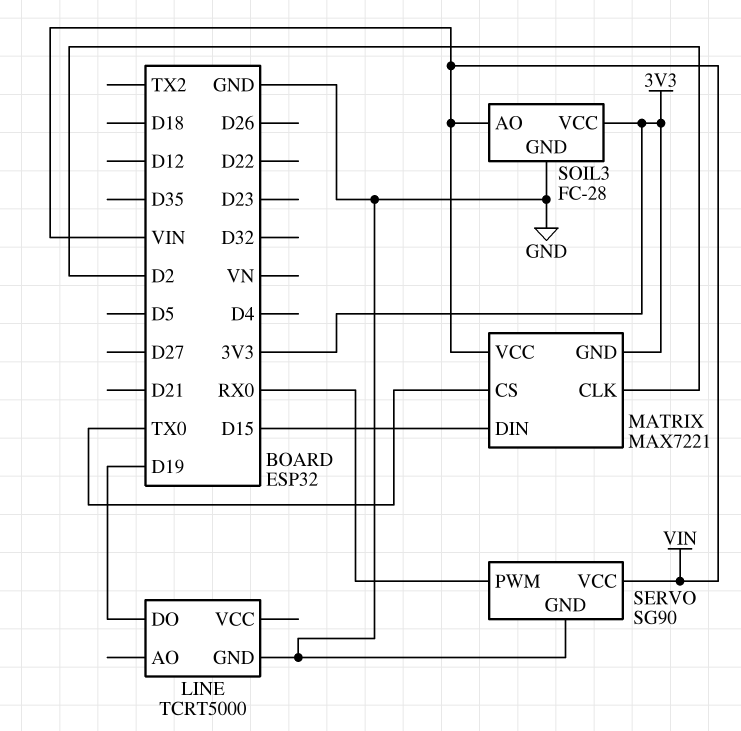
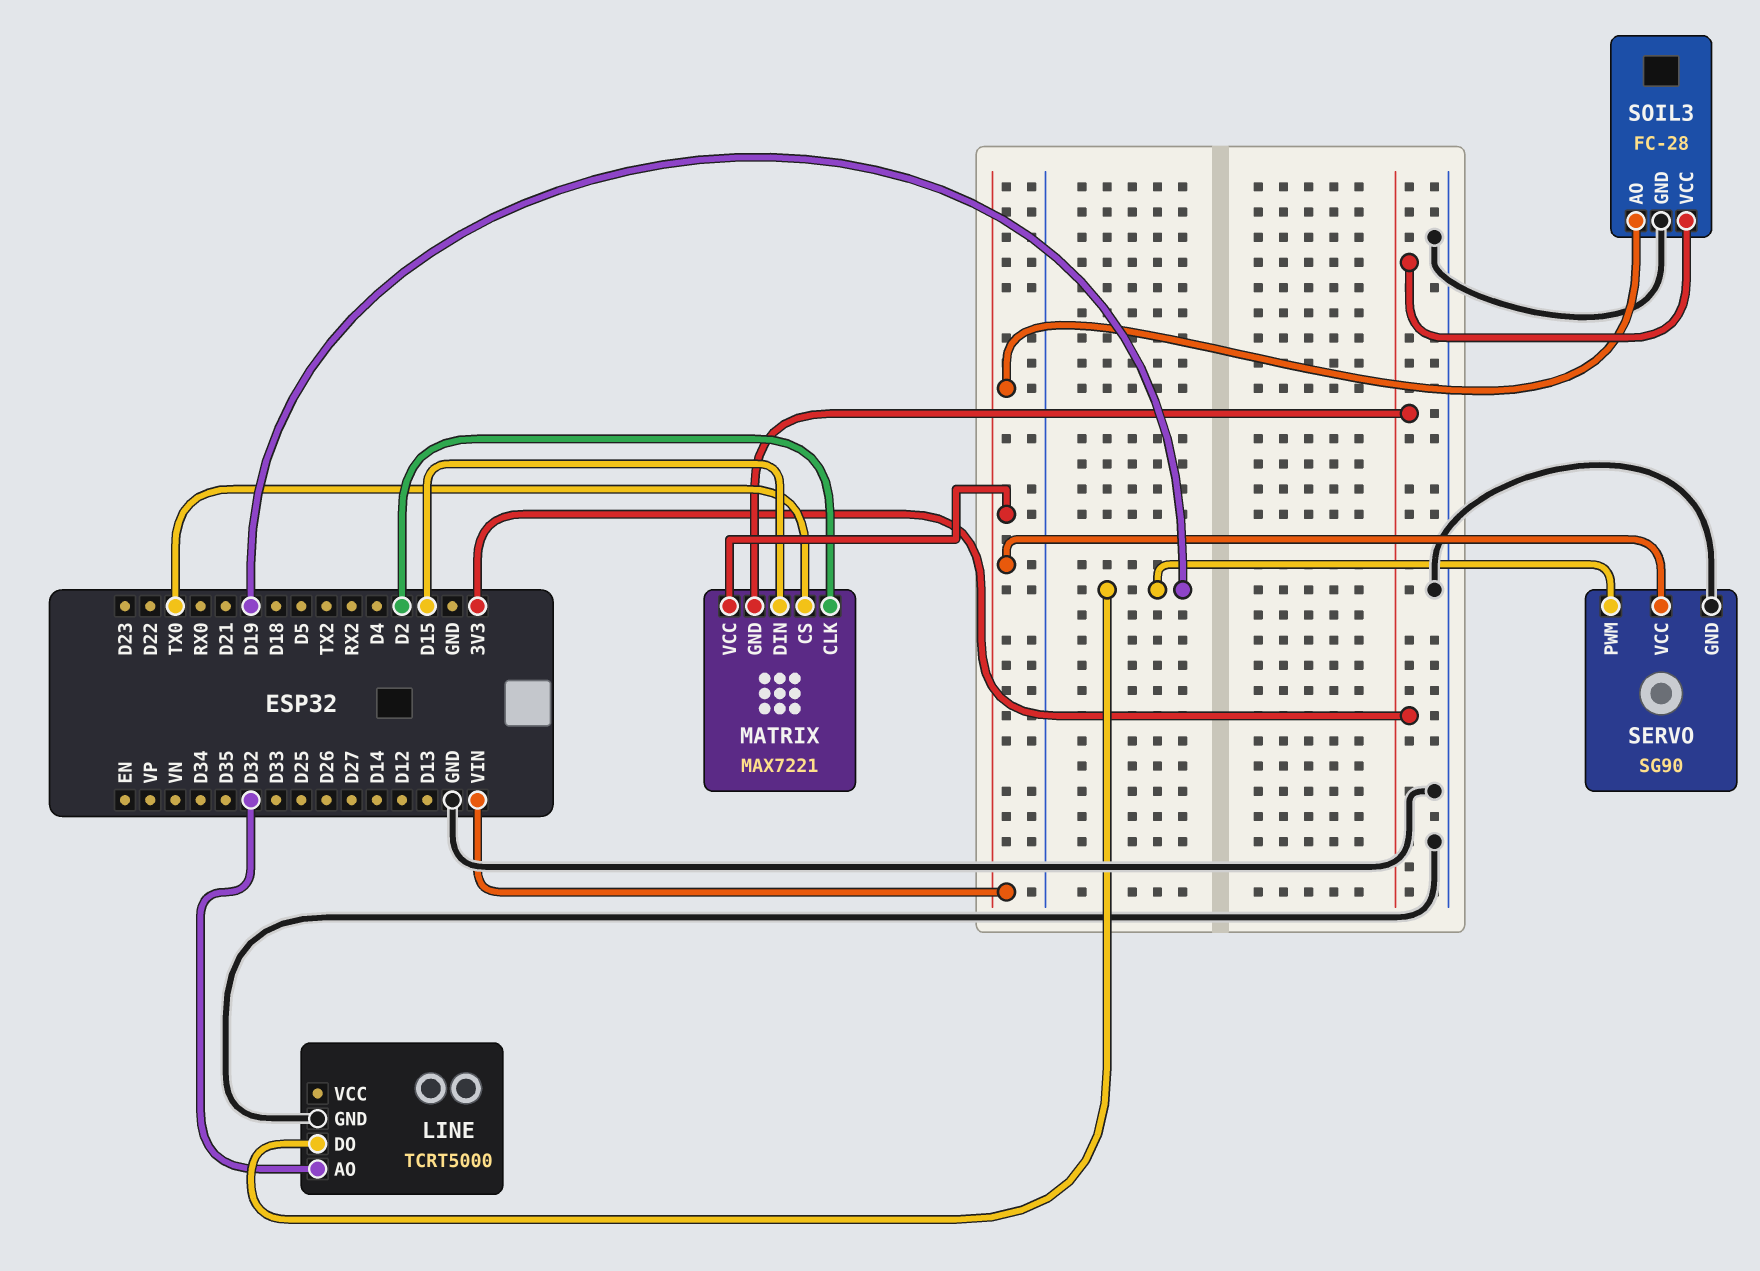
LINE pin AO: none -> D32
SERVO pin PWM: RX0 -> D19

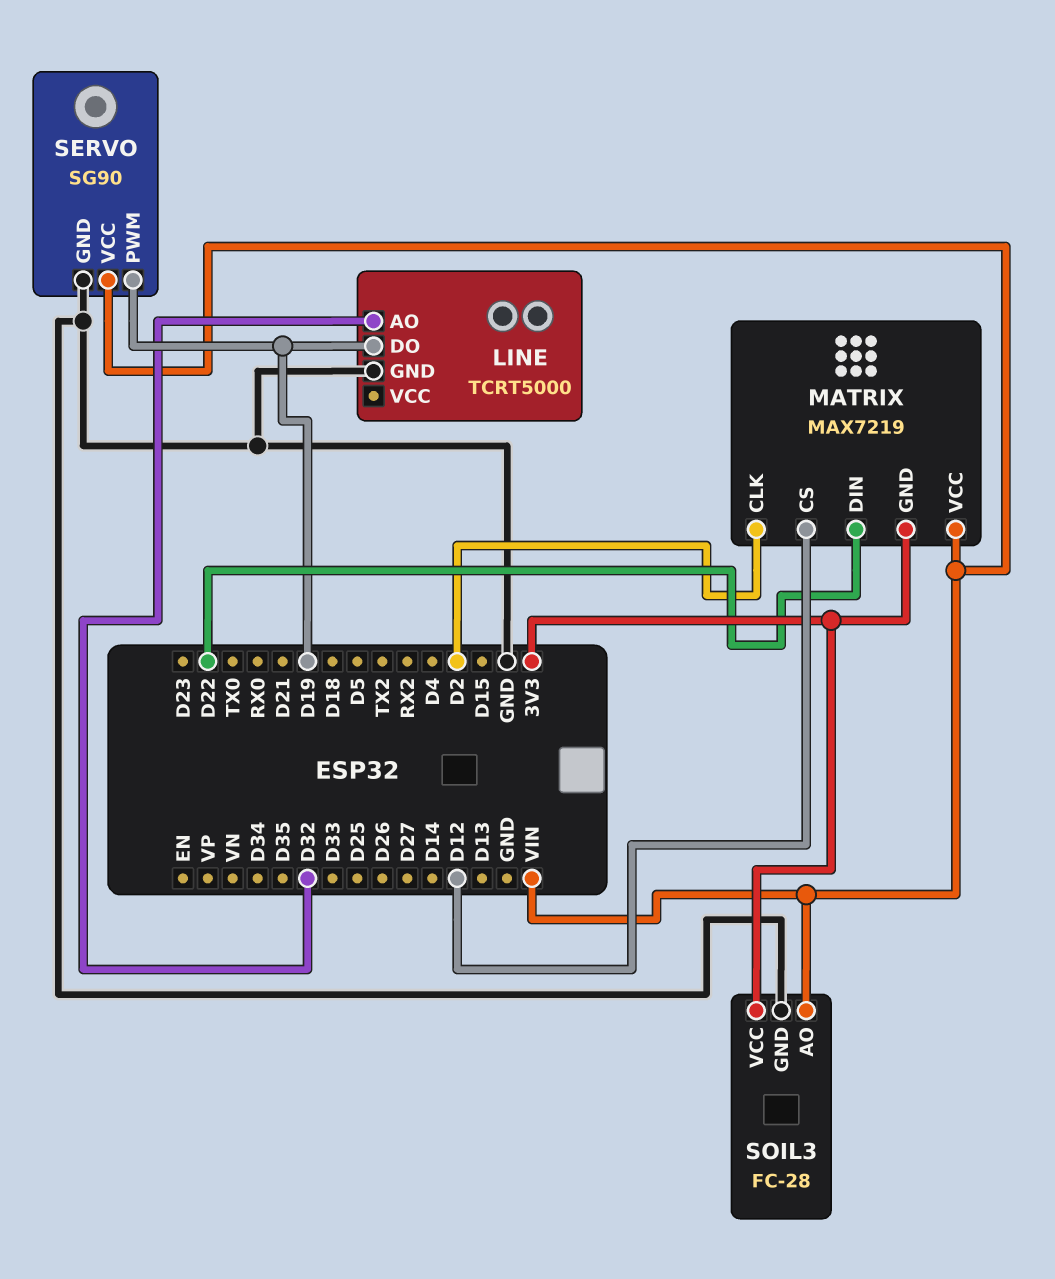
MATRIX: MAX7221 -> MAX7219
MATRIX pin CS: TX0 -> D12
MATRIX pin DIN: D15 -> D22

